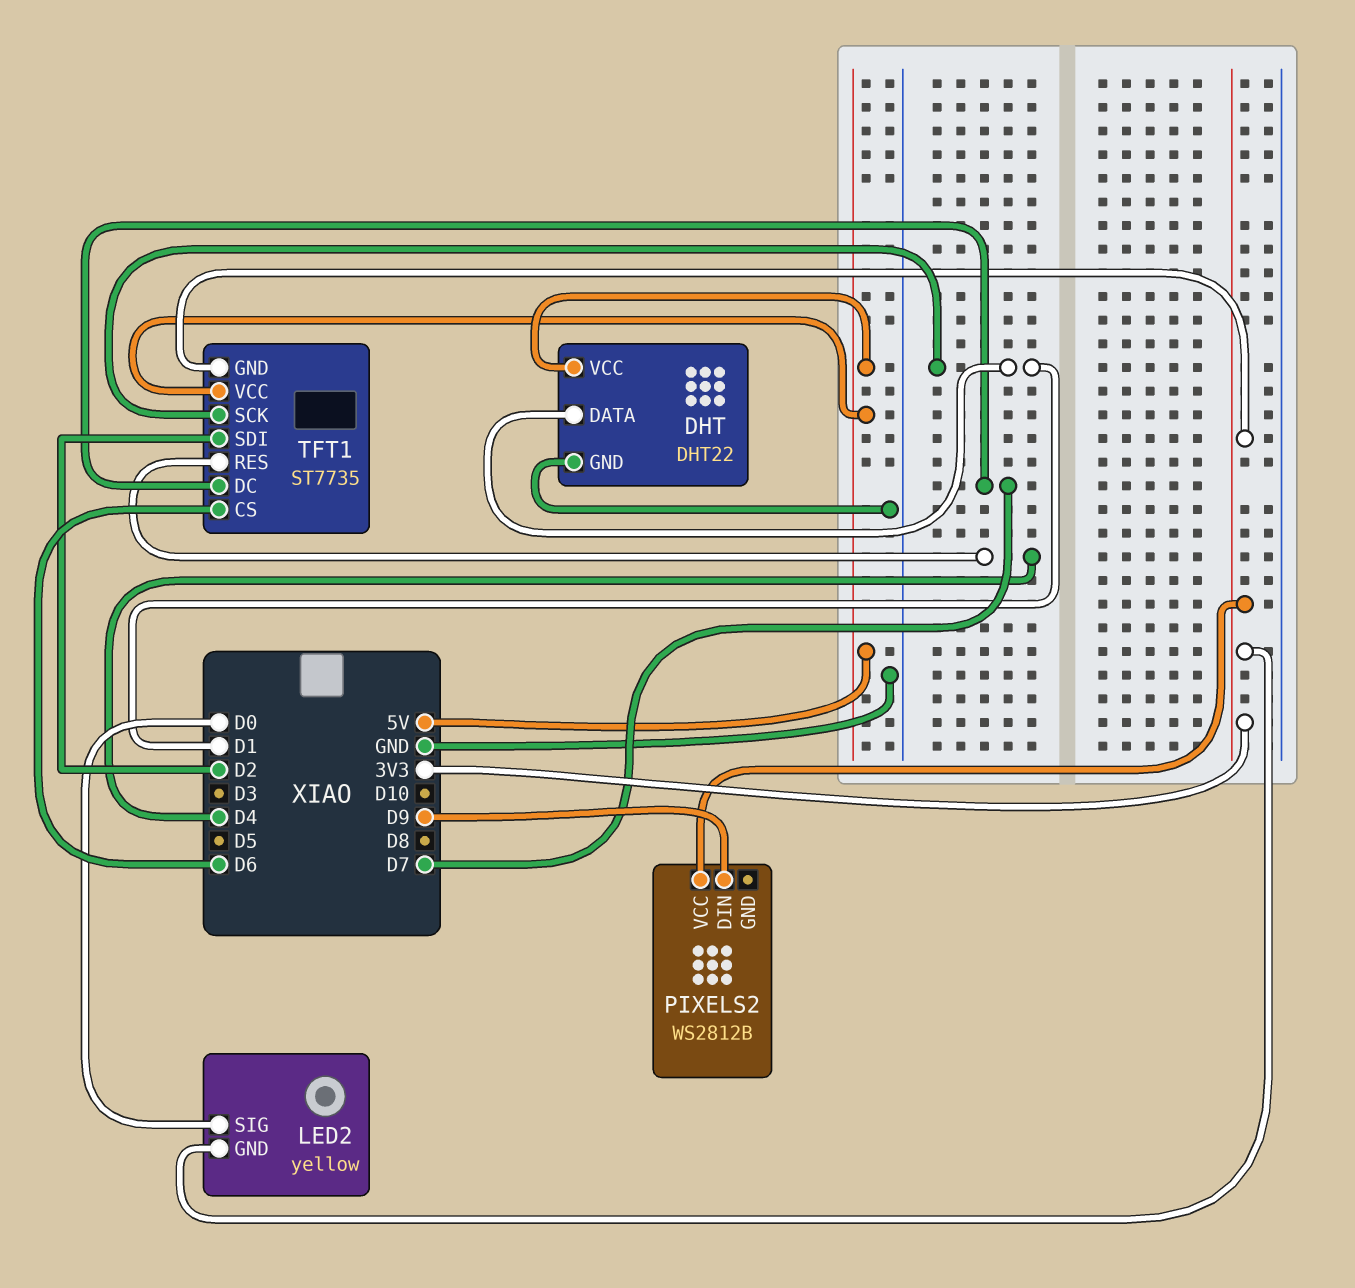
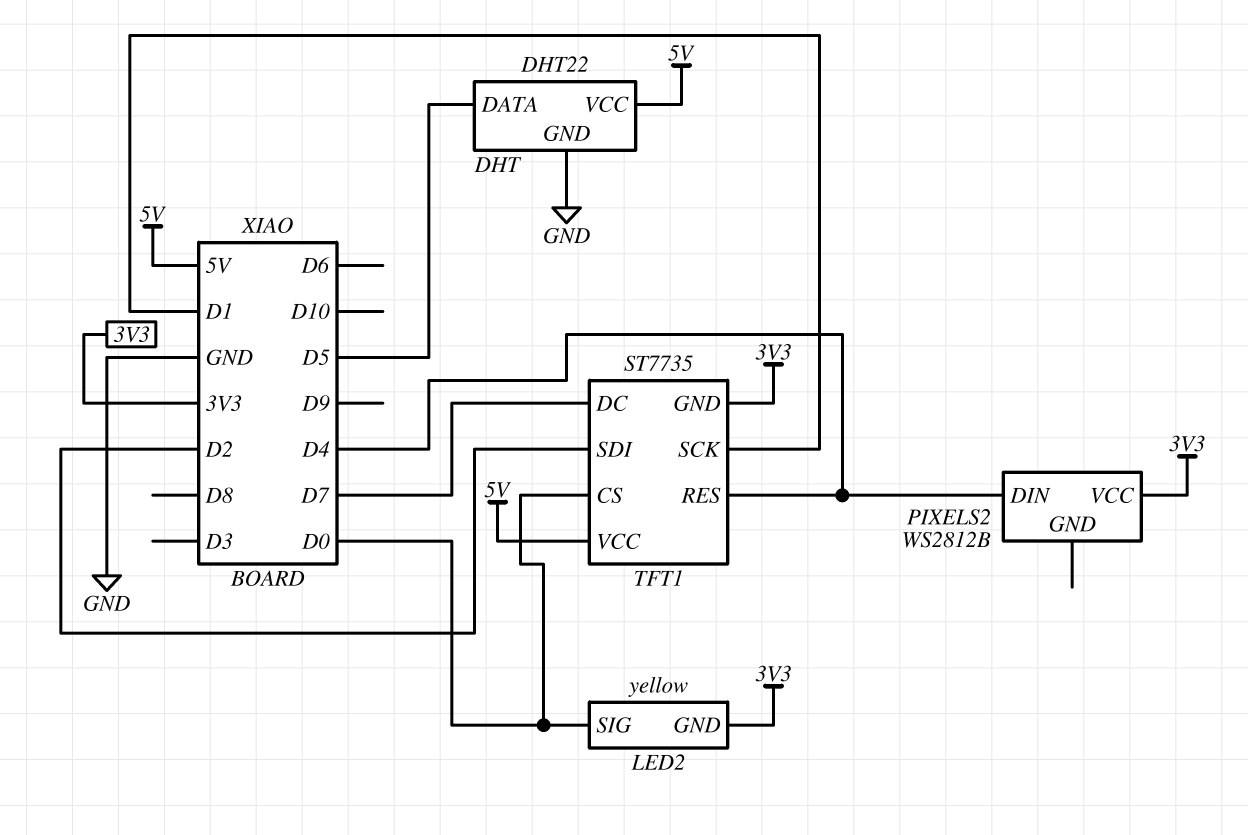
DHT pin DATA: D1 -> D5
PIXELS2 pin DIN: D9 -> D4
TFT1 pin CS: D6 -> D0

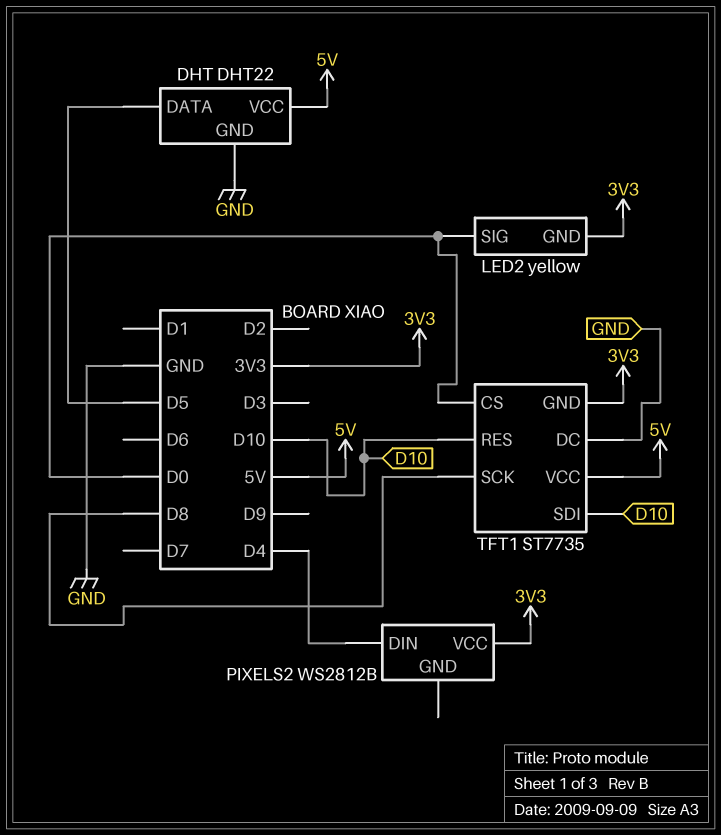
TFT1 pin DC: D7 -> GND
TFT1 pin RES: D4 -> D10
TFT1 pin SCK: D1 -> D8
TFT1 pin SDI: D2 -> D10

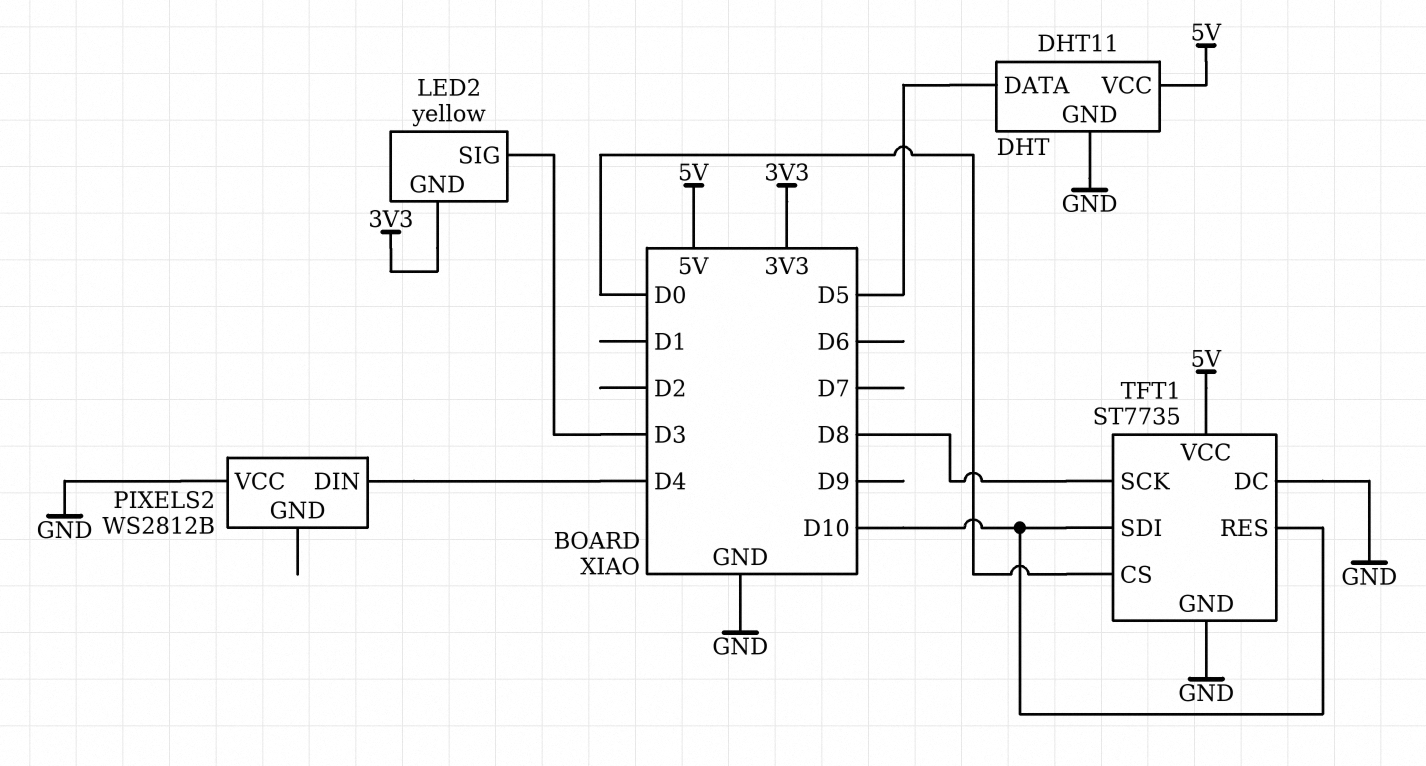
DHT: DHT22 -> DHT11
LED2 pin SIG: D0 -> D3
PIXELS2 pin VCC: 3V3 -> GND
TFT1 pin GND: 3V3 -> GND

